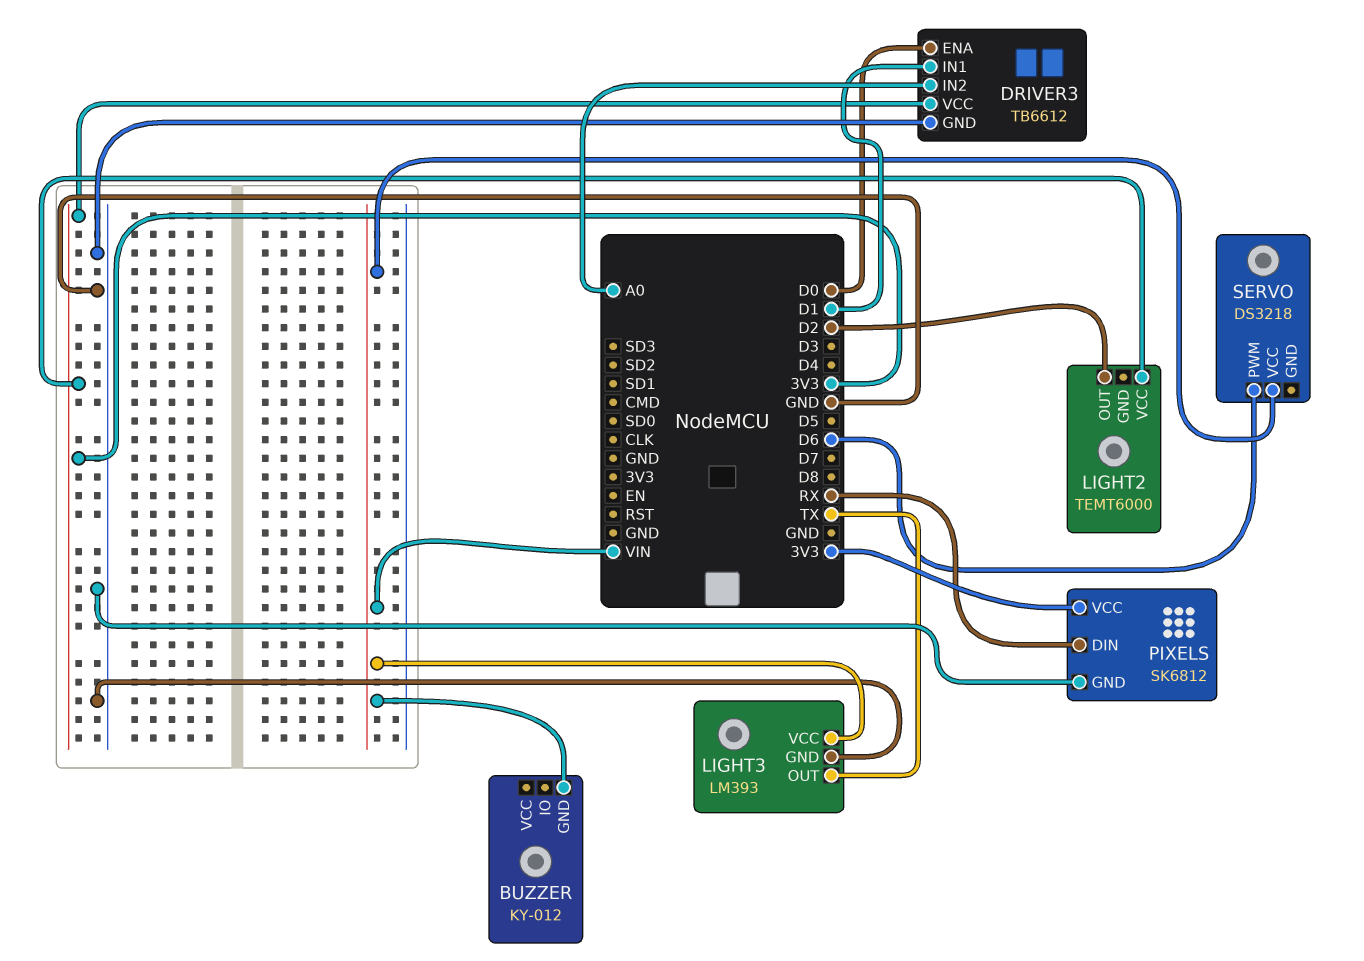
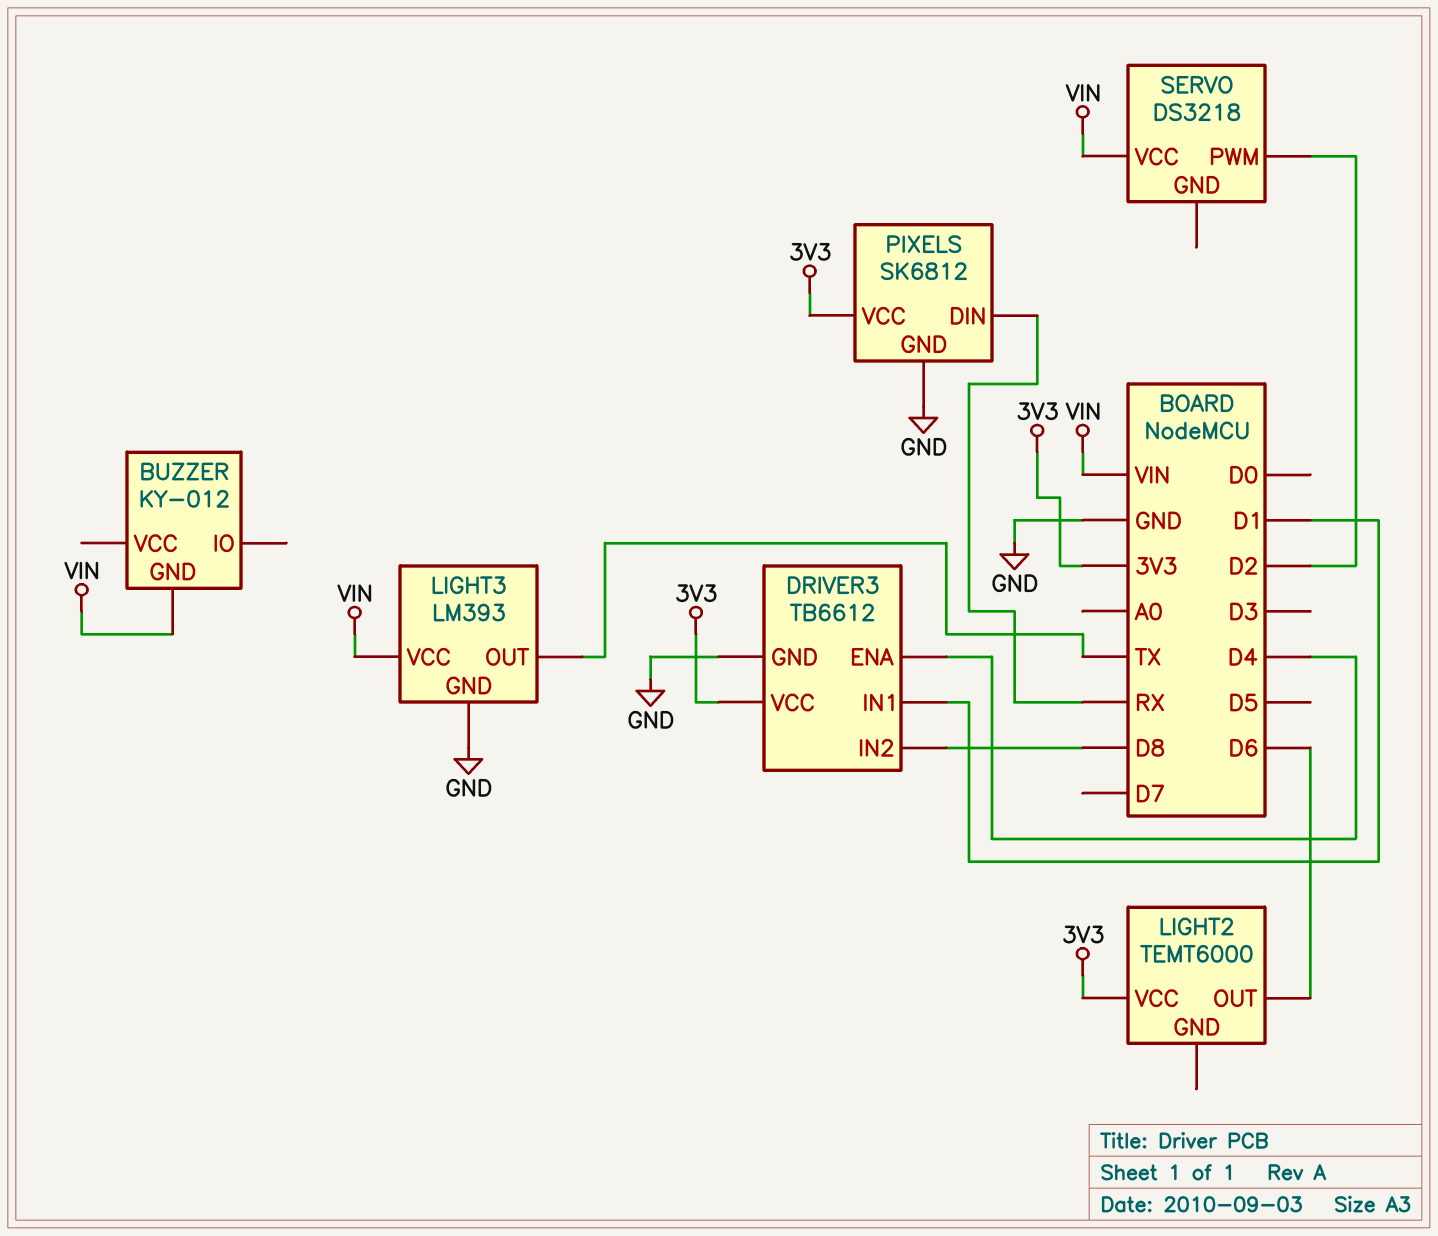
DRIVER3 pin ENA: D0 -> D4
DRIVER3 pin IN2: A0 -> D8
LIGHT2 pin OUT: D2 -> D6
SERVO pin PWM: D6 -> D2

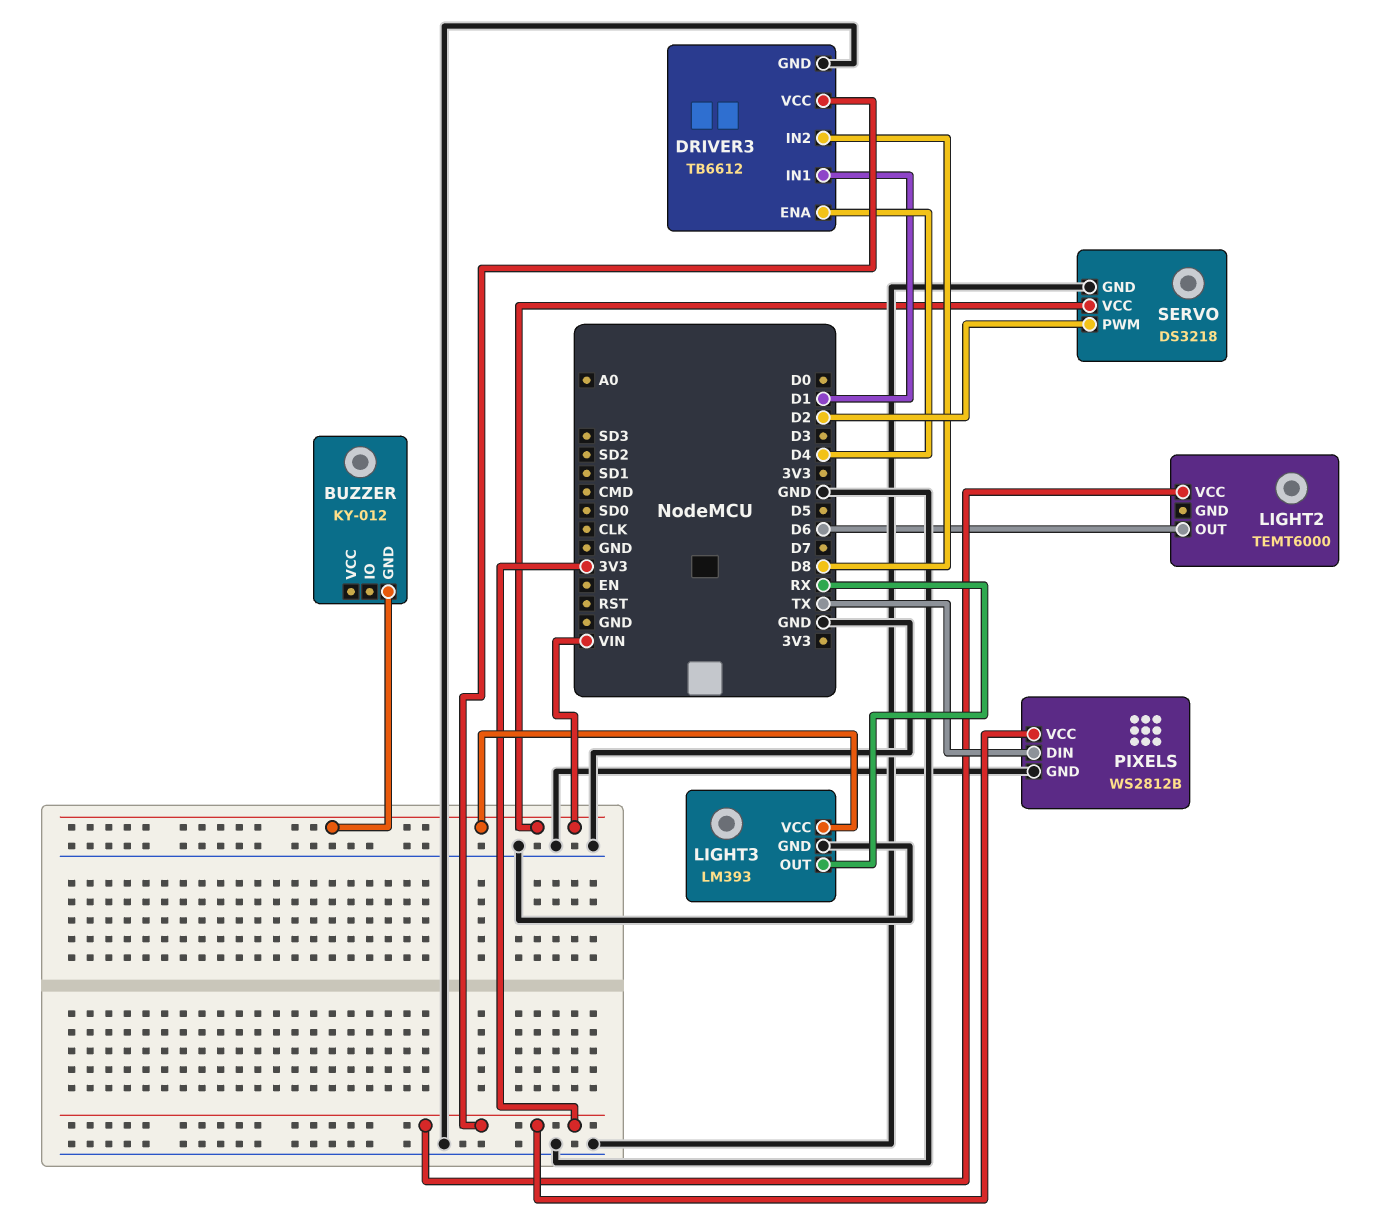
LIGHT3 pin OUT: TX -> RX
PIXELS: SK6812 -> WS2812B
PIXELS pin DIN: RX -> TX
SERVO pin GND: none -> GND

